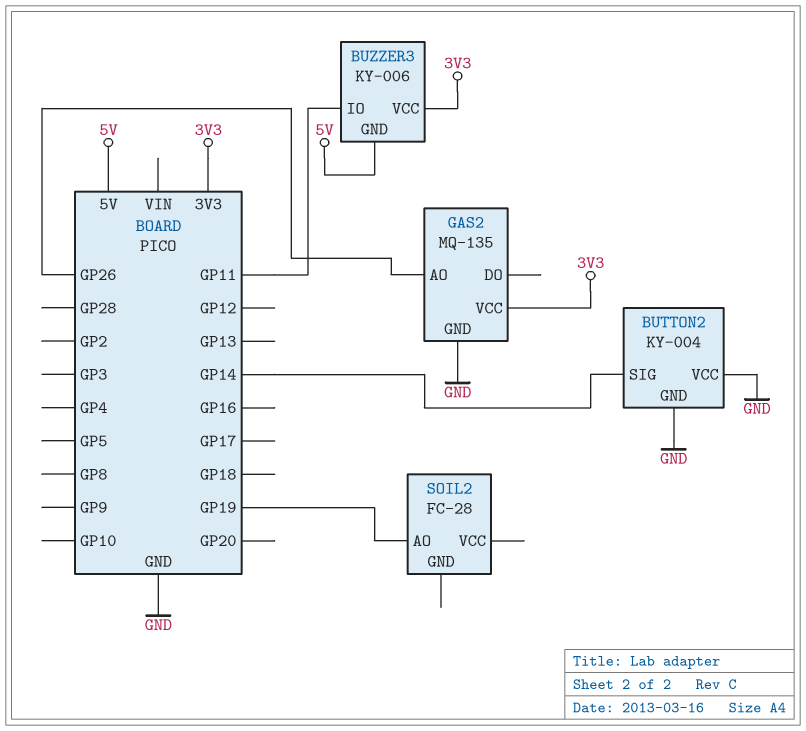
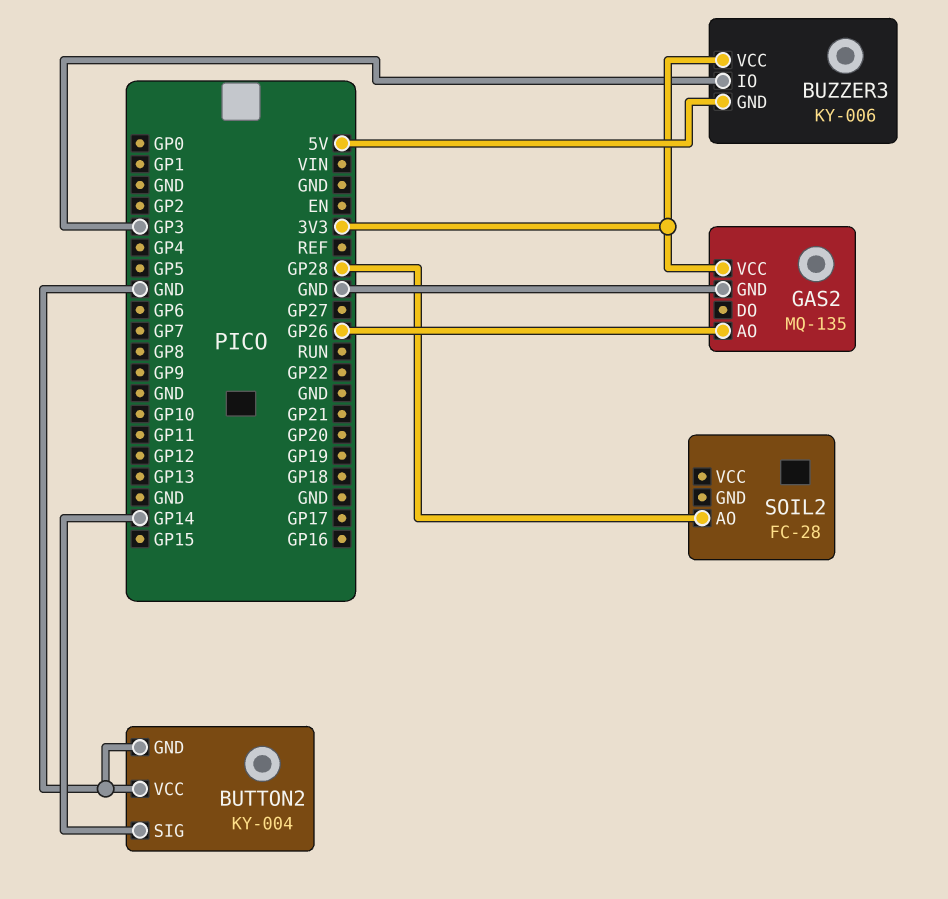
BUZZER3 pin IO: GP11 -> GP3
SOIL2 pin AO: GP19 -> GP28

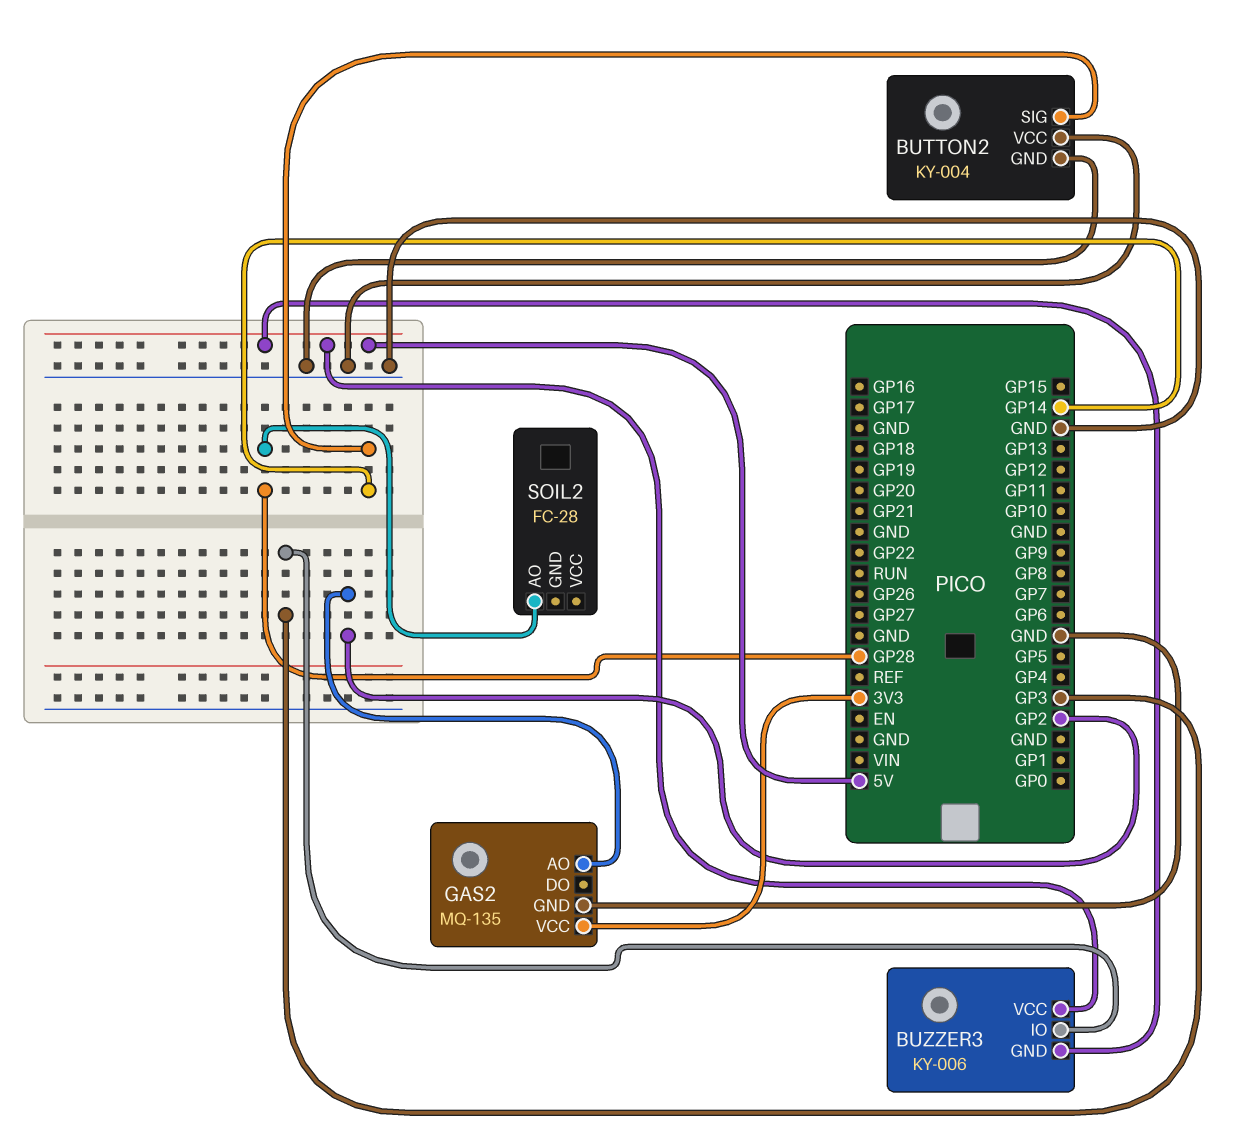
BUZZER3 pin VCC: 3V3 -> 5V
GAS2 pin AO: GP26 -> GP2

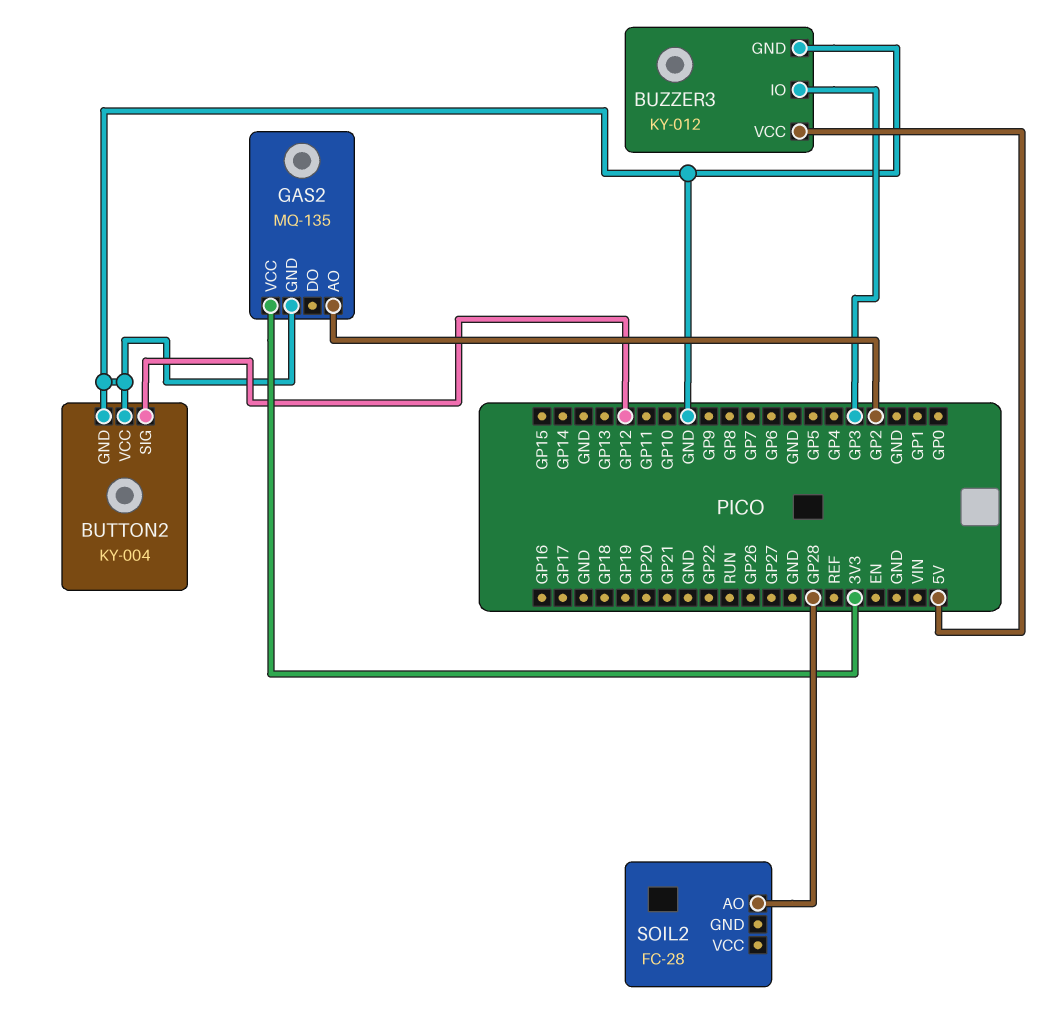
BUTTON2 pin SIG: GP14 -> GP12
BUZZER3: KY-006 -> KY-012
BUZZER3 pin GND: 5V -> GND

